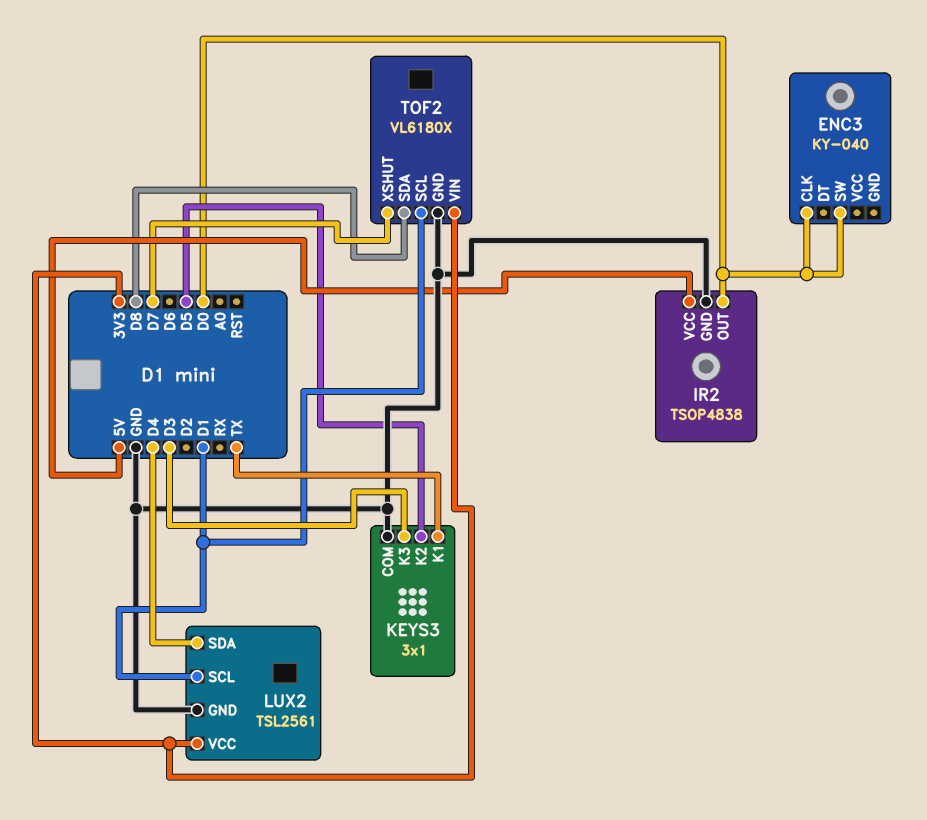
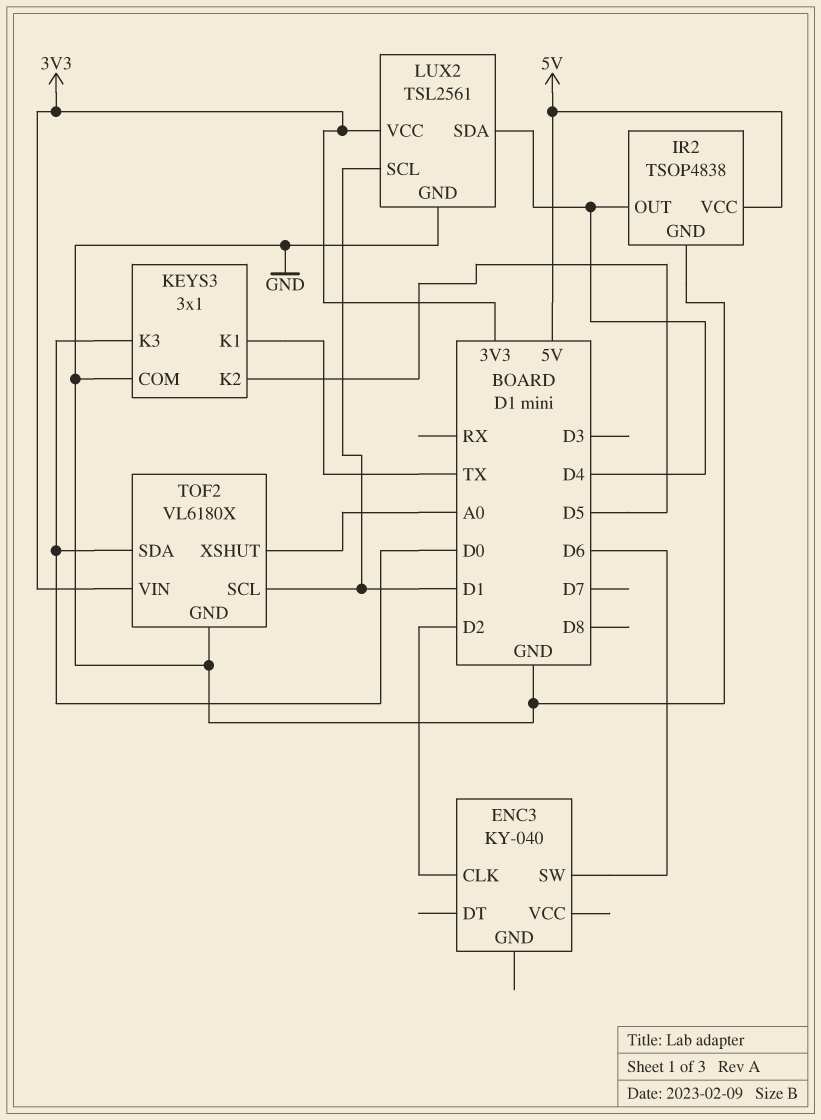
ENC3 pin CLK: D0 -> D2
ENC3 pin SW: D0 -> D6
IR2 pin OUT: D0 -> D4
KEYS3 pin K3: D3 -> D0
TOF2 pin SDA: D8 -> D0
TOF2 pin XSHUT: D7 -> A0

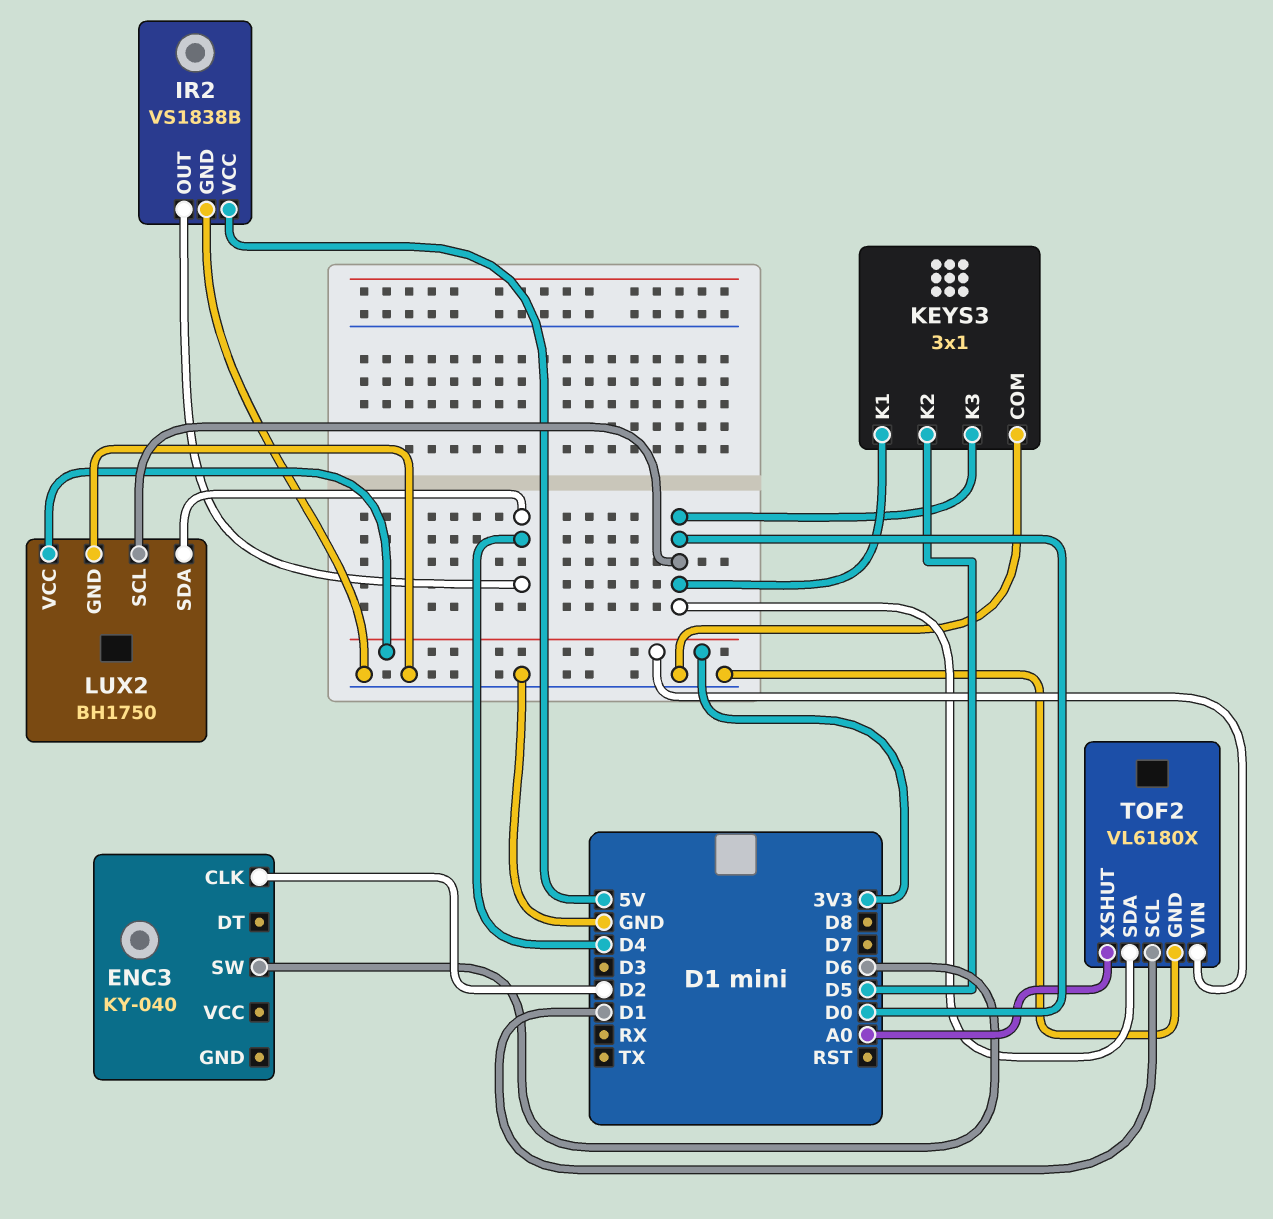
IR2: TSOP4838 -> VS1838B
KEYS3 pin K1: TX -> D0
LUX2: TSL2561 -> BH1750
LUX2 pin SCL: D1 -> D0

